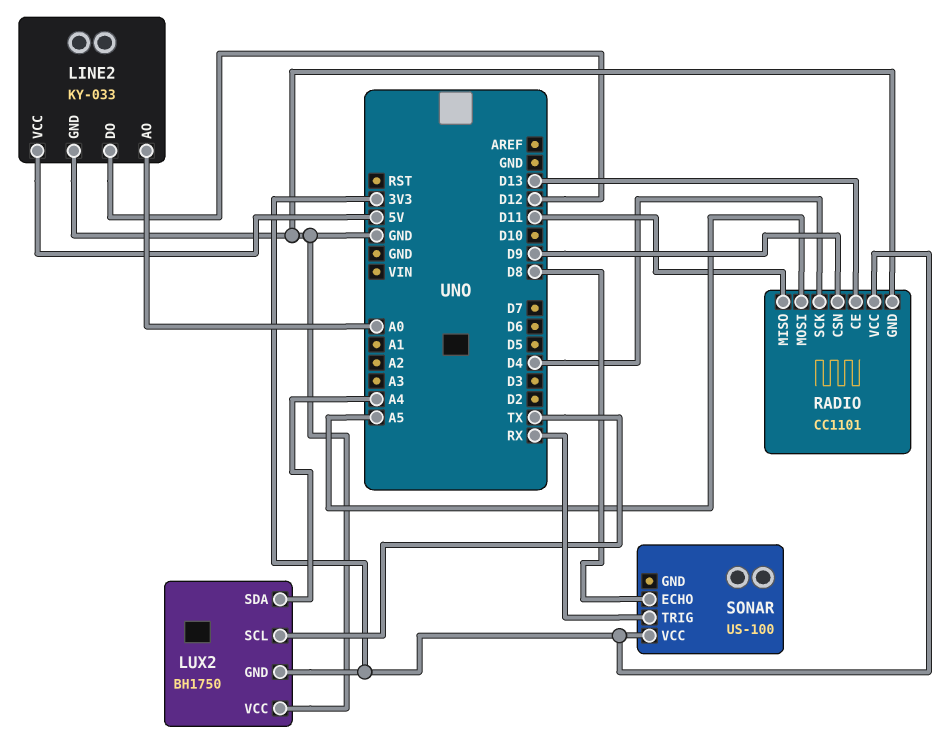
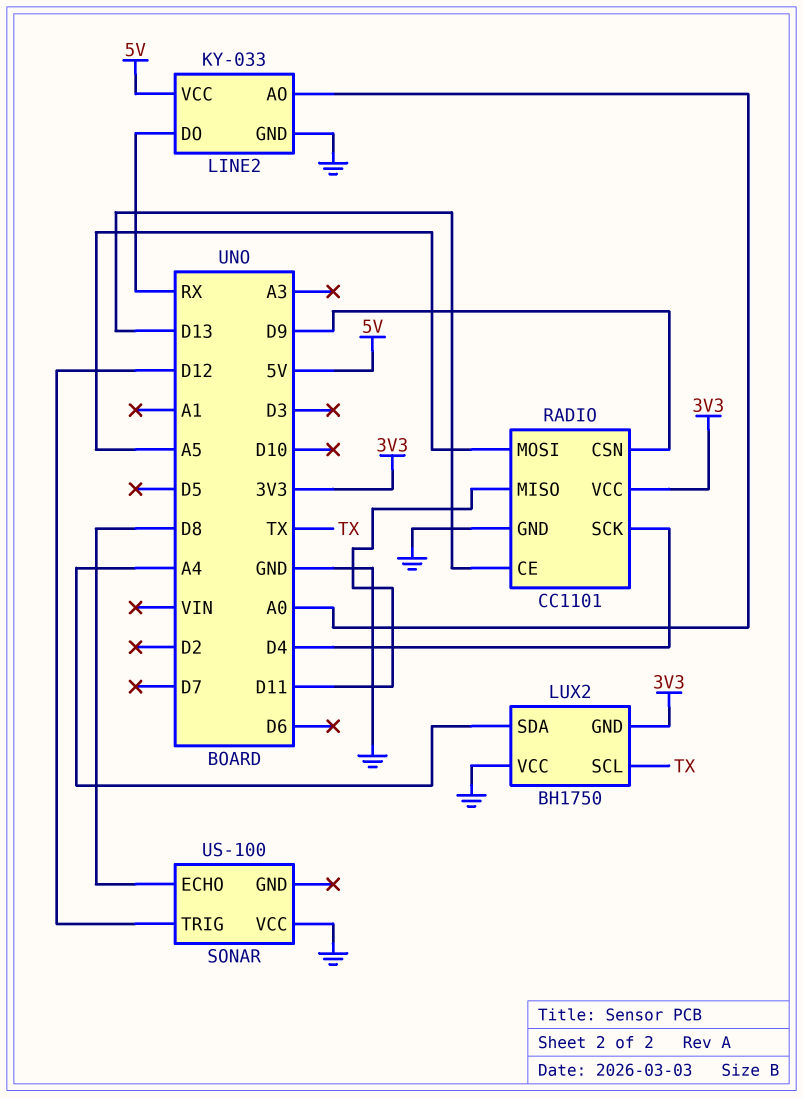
LINE2 pin DO: D12 -> RX
SONAR pin TRIG: RX -> D12
SONAR pin VCC: 3V3 -> GND

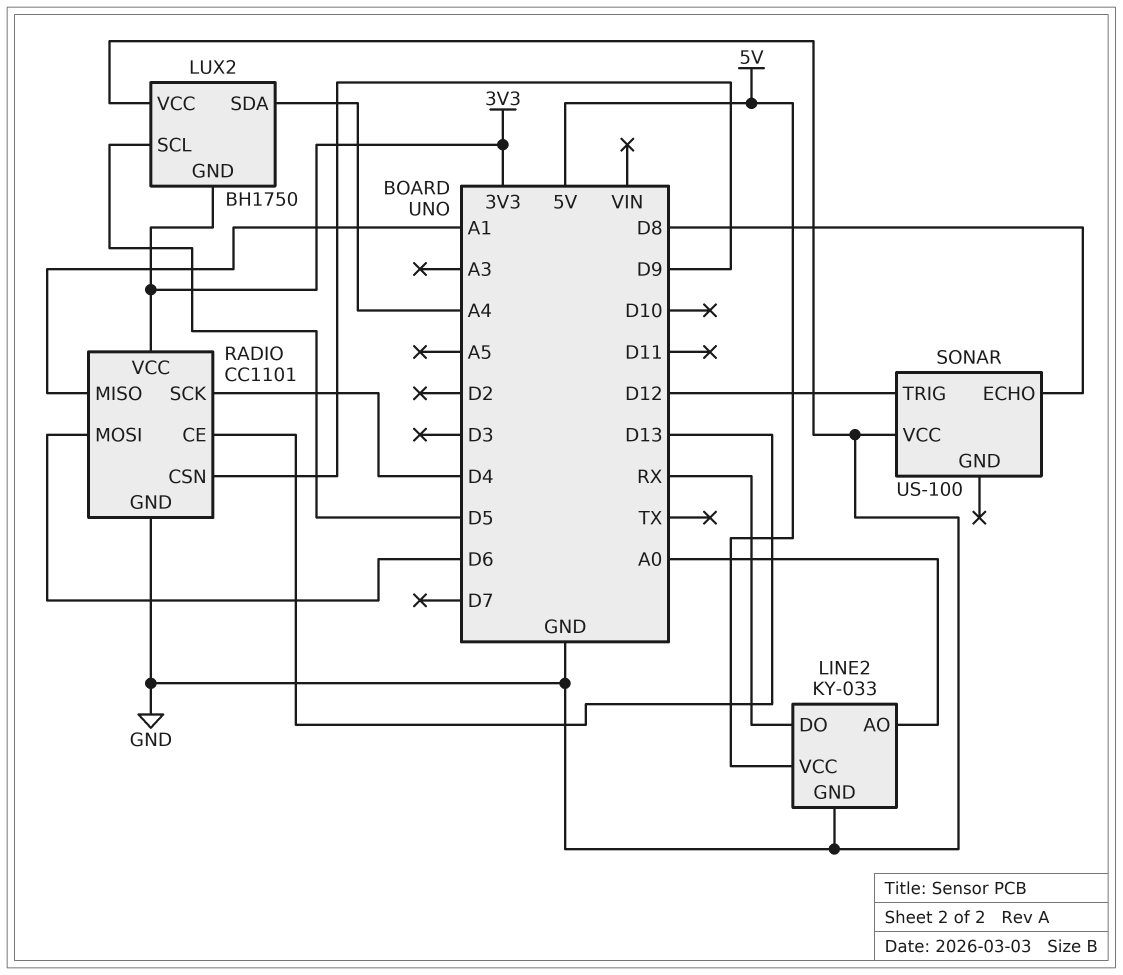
LUX2 pin SCL: TX -> D5
RADIO pin MISO: D11 -> A1
RADIO pin MOSI: A5 -> D6

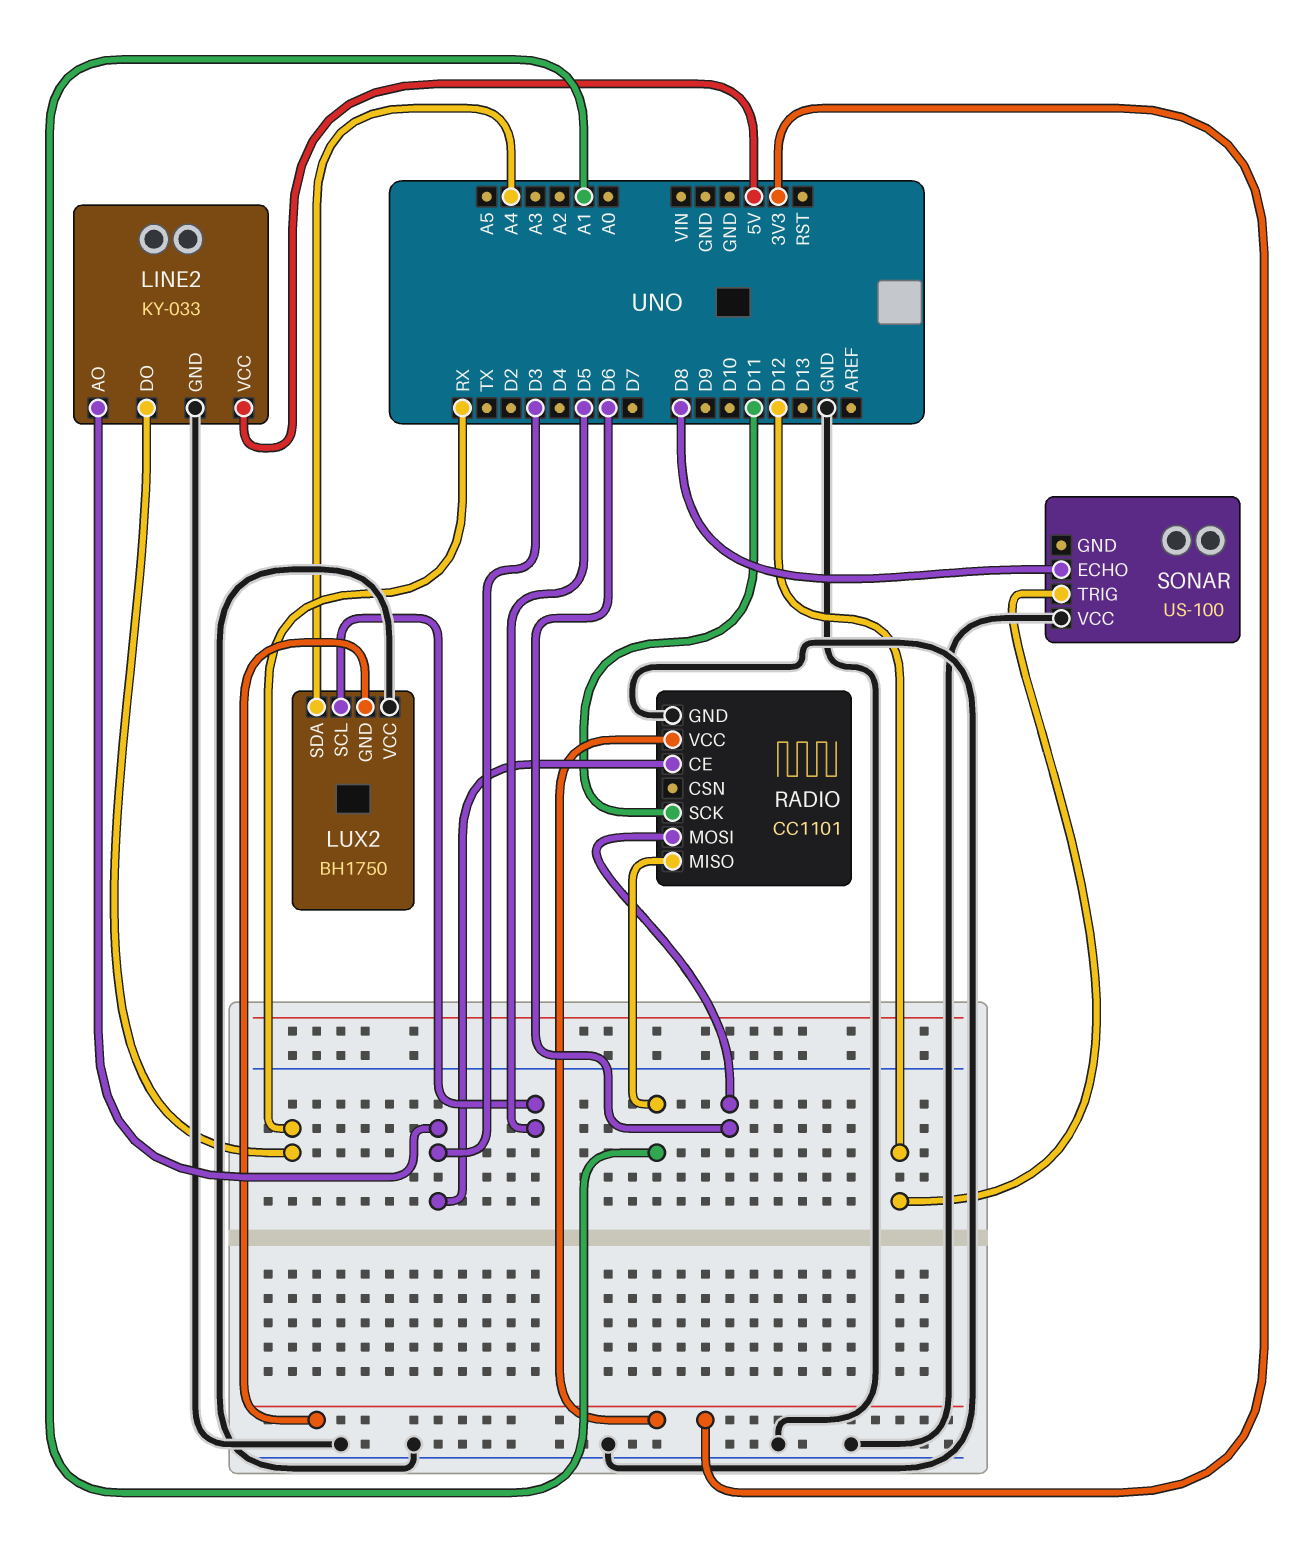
LINE2 pin AO: A0 -> D3
RADIO pin CE: D13 -> D3
RADIO pin CSN: D9 -> none
RADIO pin SCK: D4 -> D11

